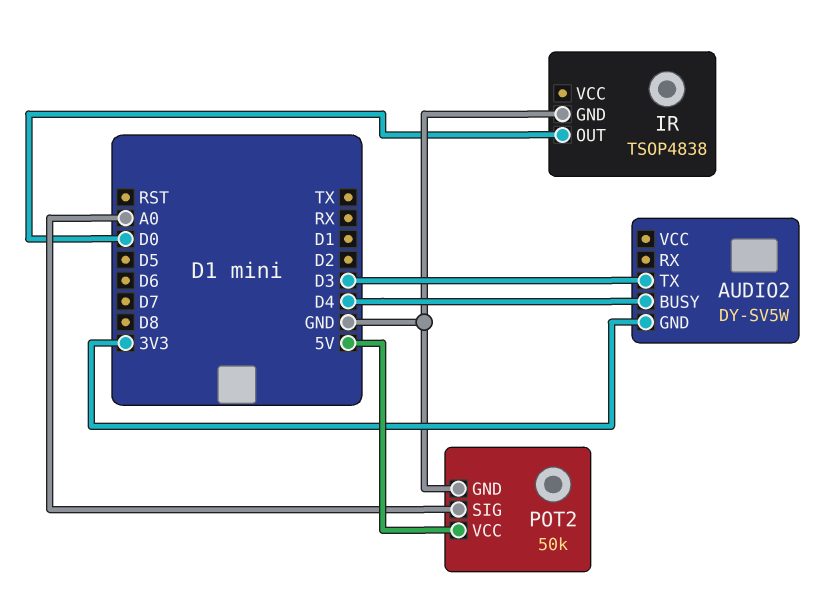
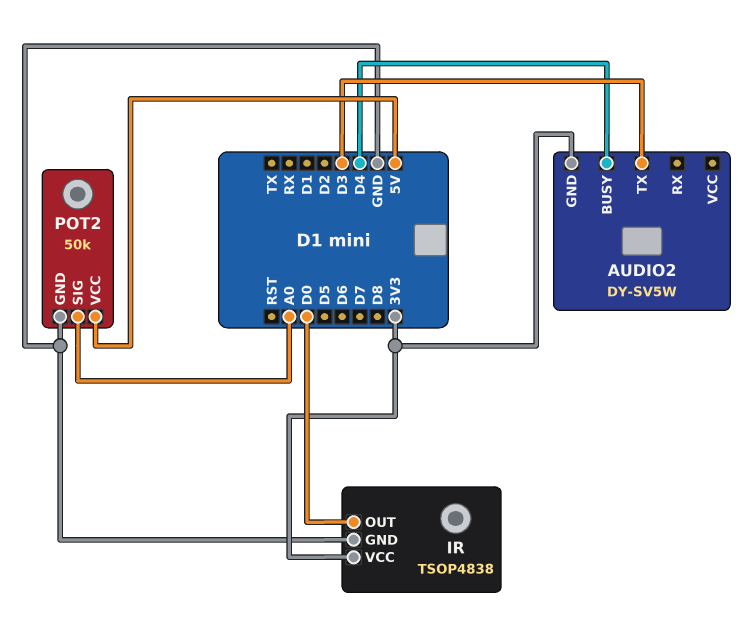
IR pin VCC: none -> 3V3

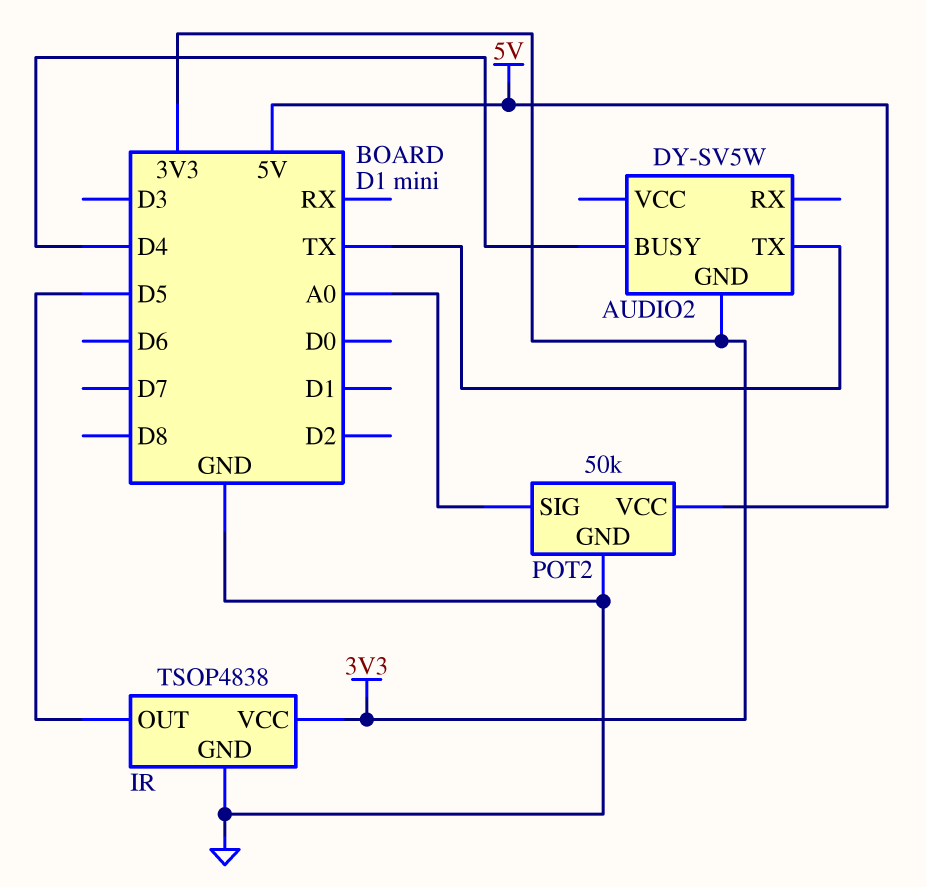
AUDIO2 pin TX: D3 -> TX
IR pin OUT: D0 -> D5

